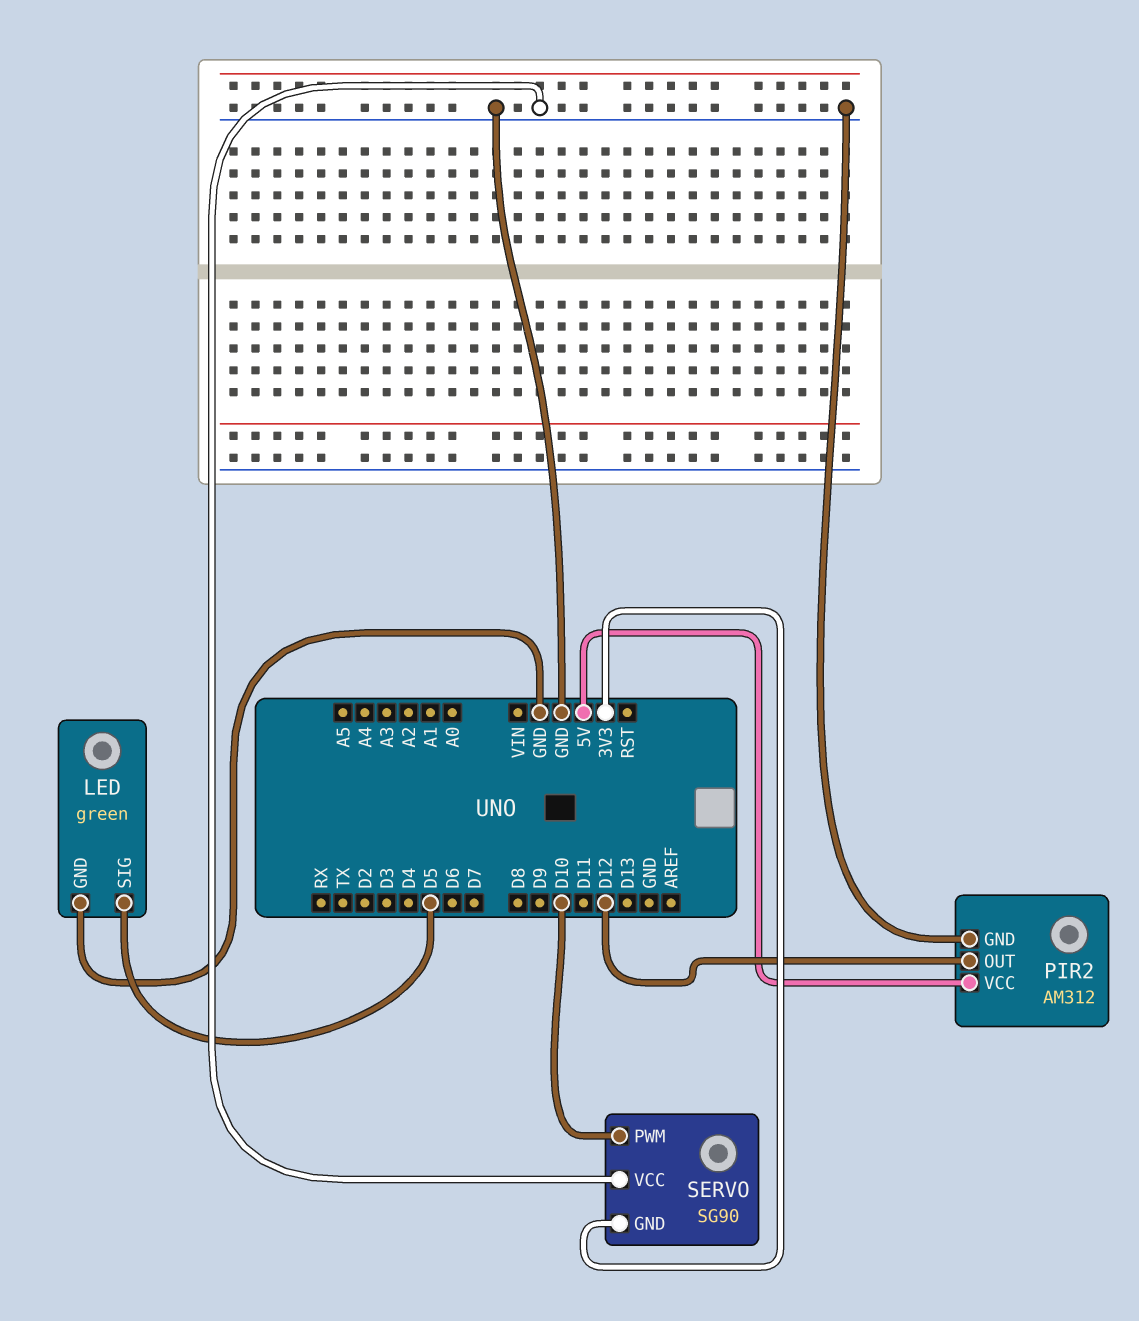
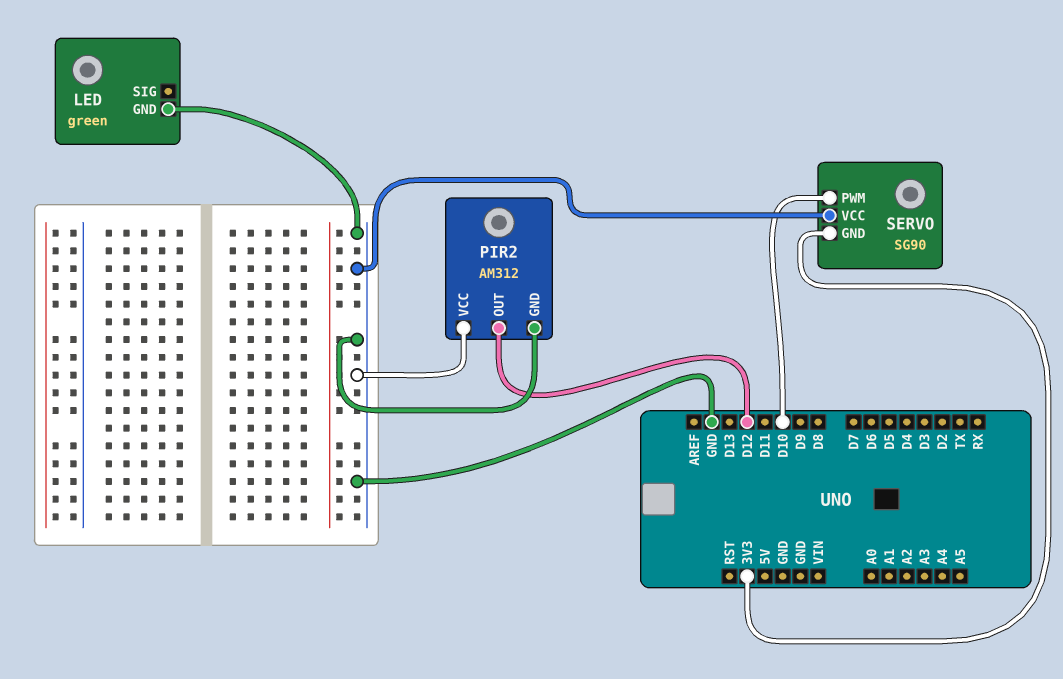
LED pin SIG: D5 -> none
PIR2 pin VCC: 5V -> GND

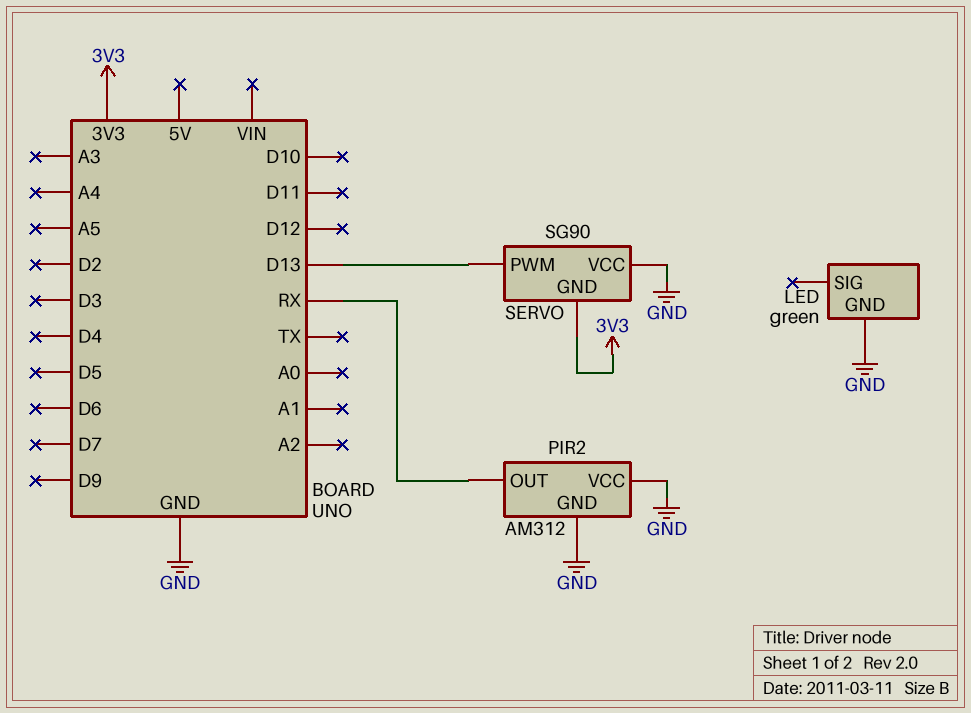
PIR2 pin OUT: D12 -> RX
SERVO pin PWM: D10 -> D13

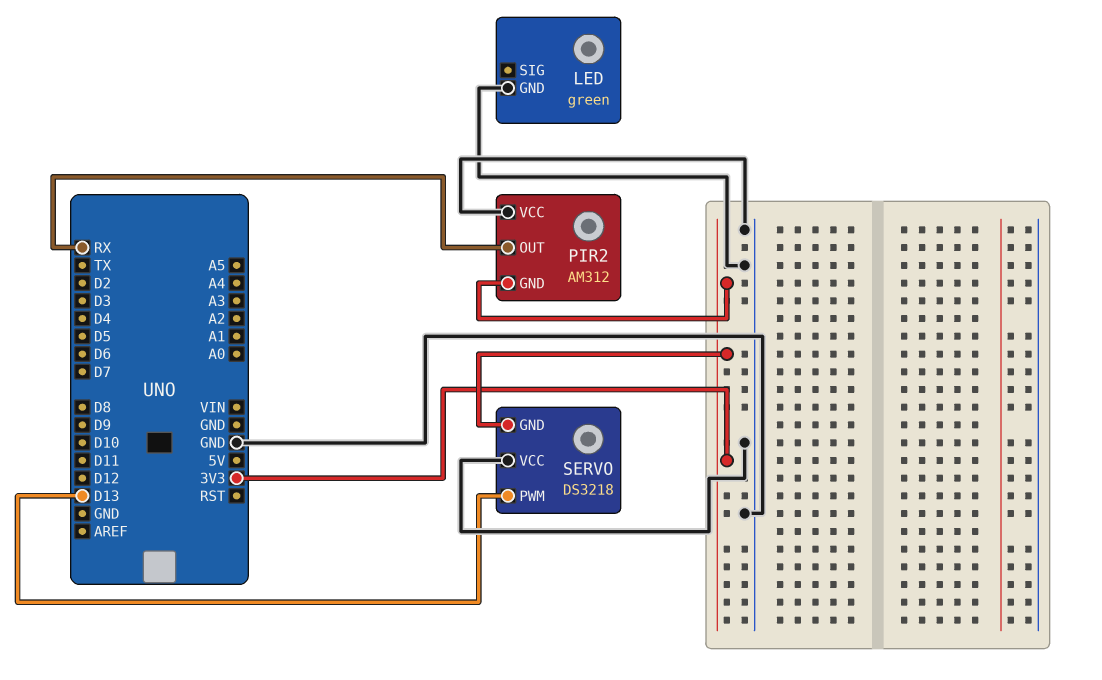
PIR2 pin GND: GND -> 3V3
SERVO: SG90 -> DS3218

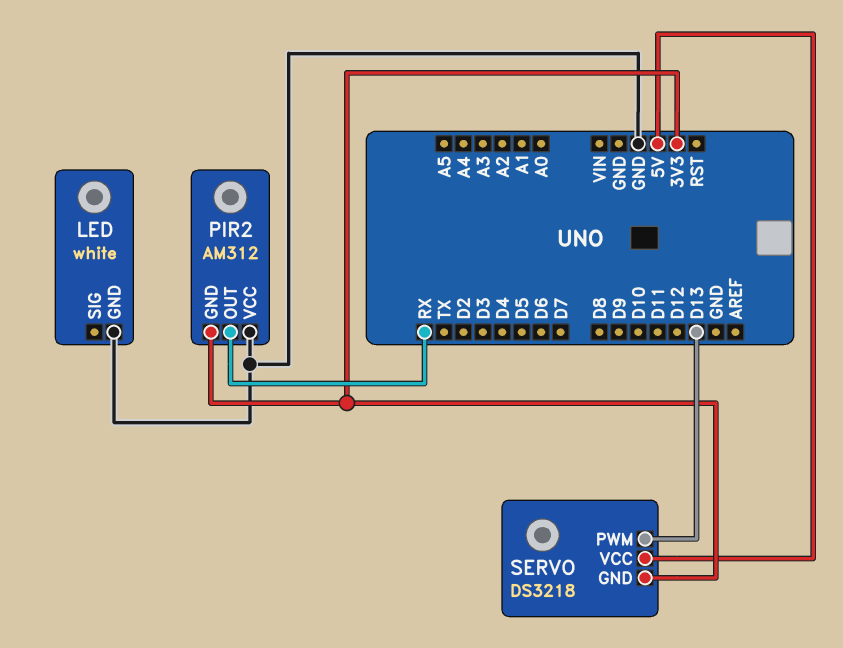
LED: green -> white
SERVO pin VCC: GND -> 5V

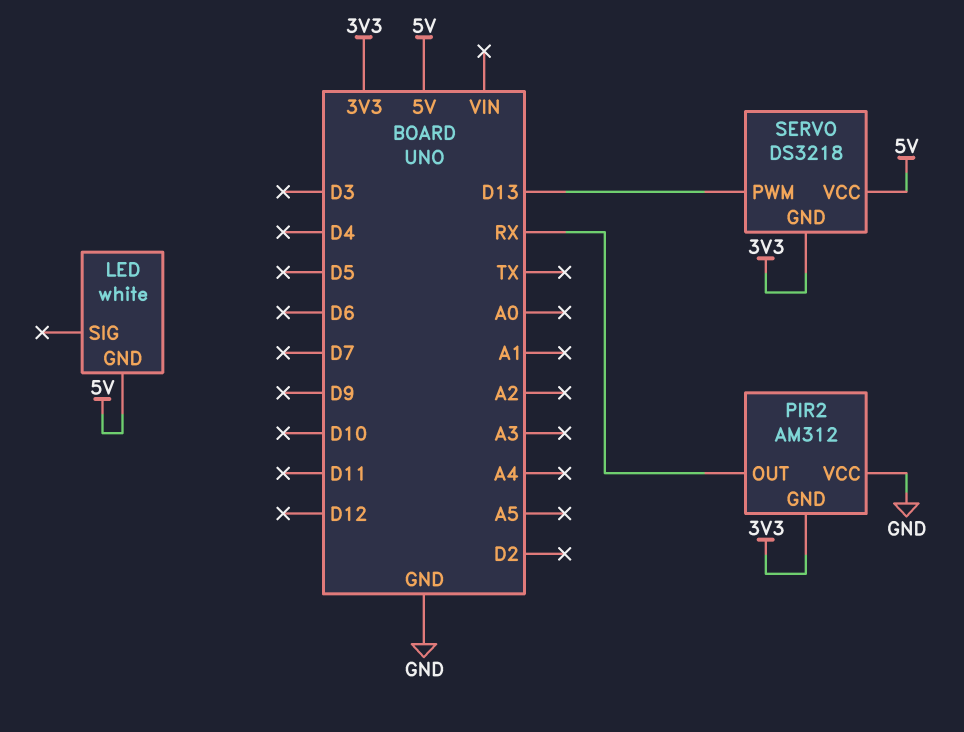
LED pin GND: GND -> 5V

